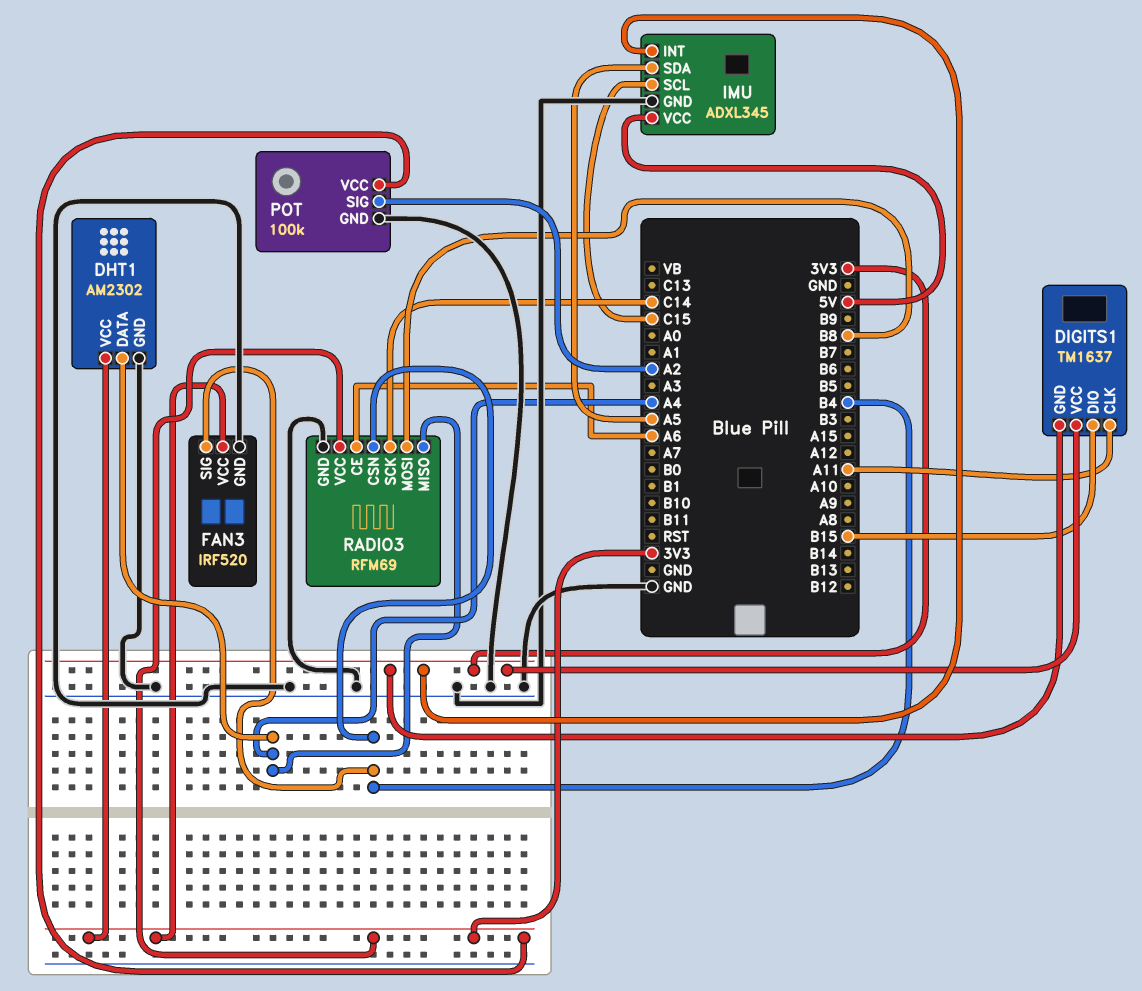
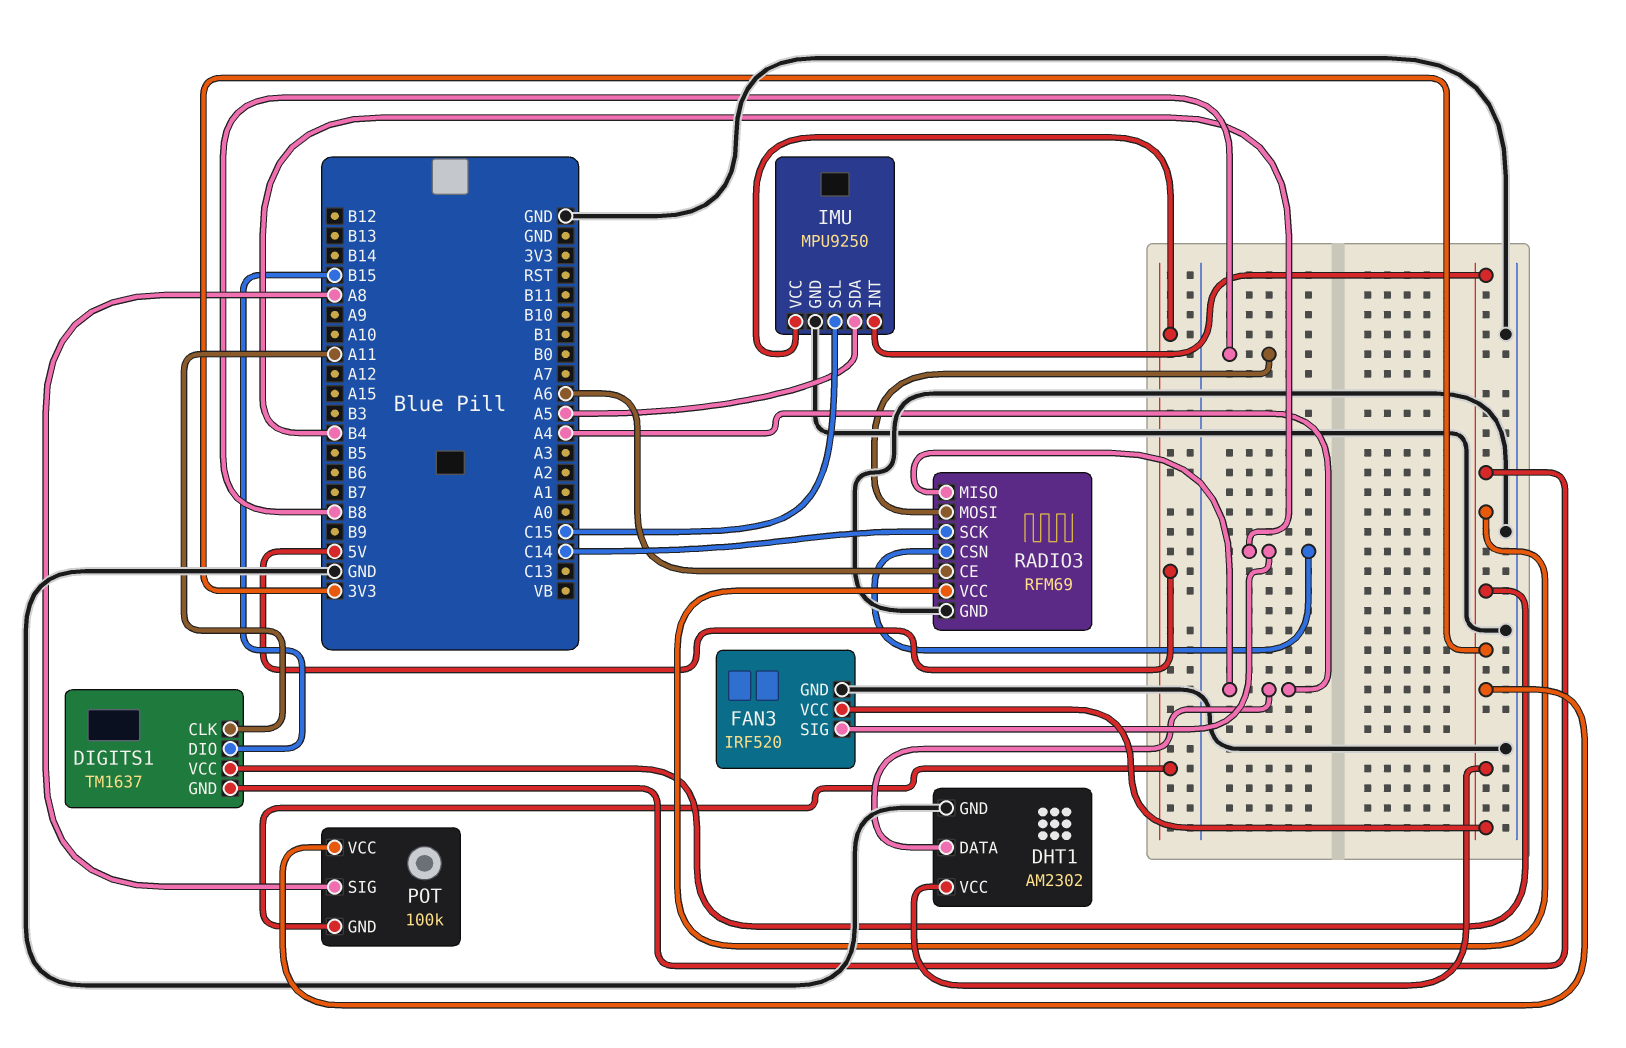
IMU: ADXL345 -> MPU9250
POT pin GND: GND -> 5V
POT pin SIG: A2 -> A8

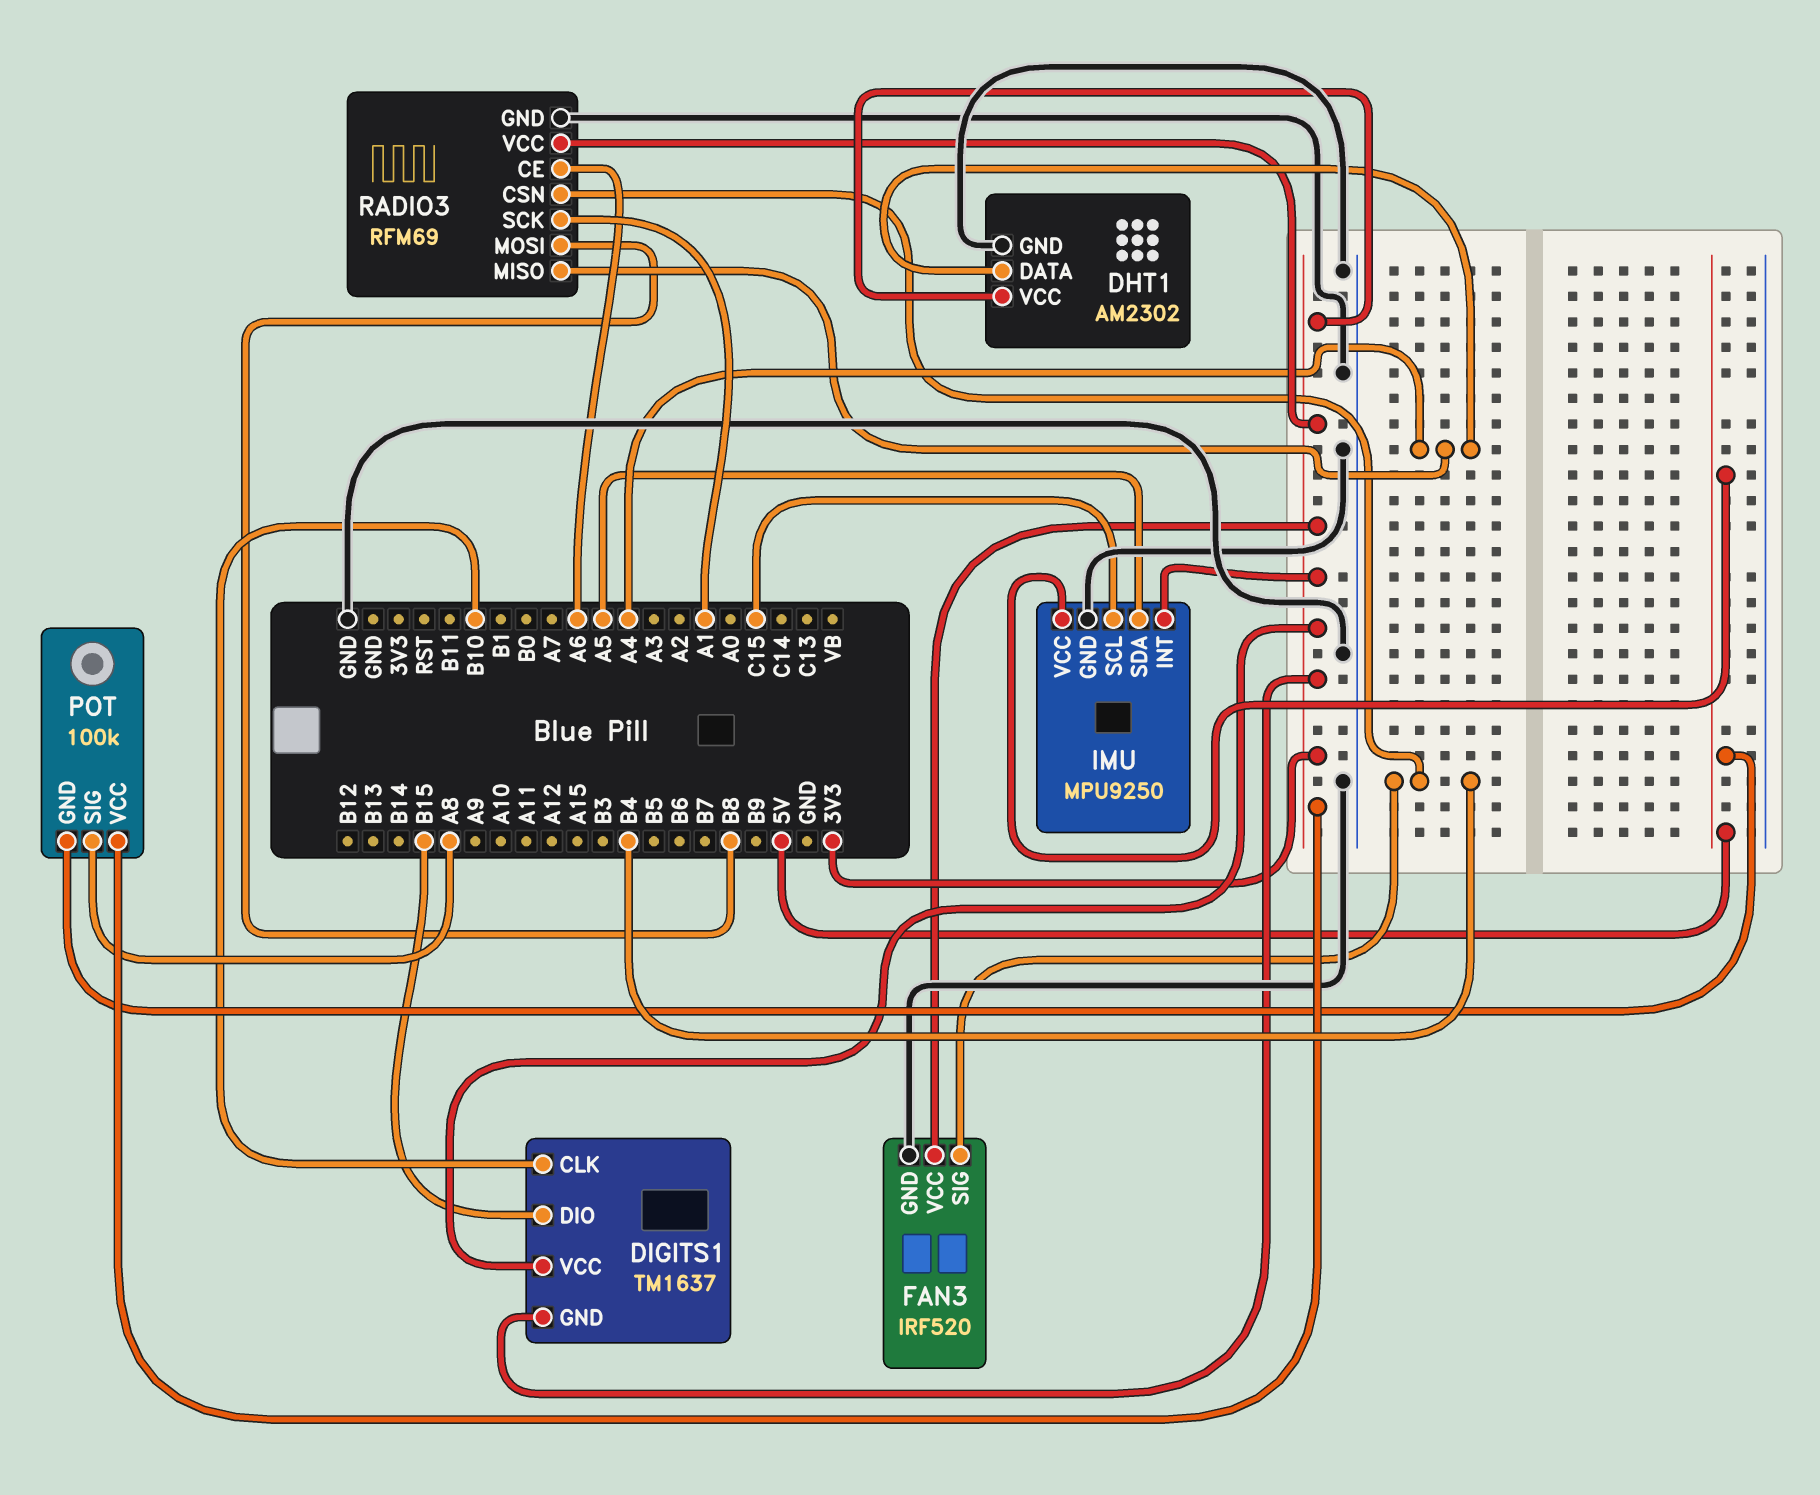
DIGITS1 pin CLK: A11 -> B10
RADIO3 pin SCK: C14 -> A1

